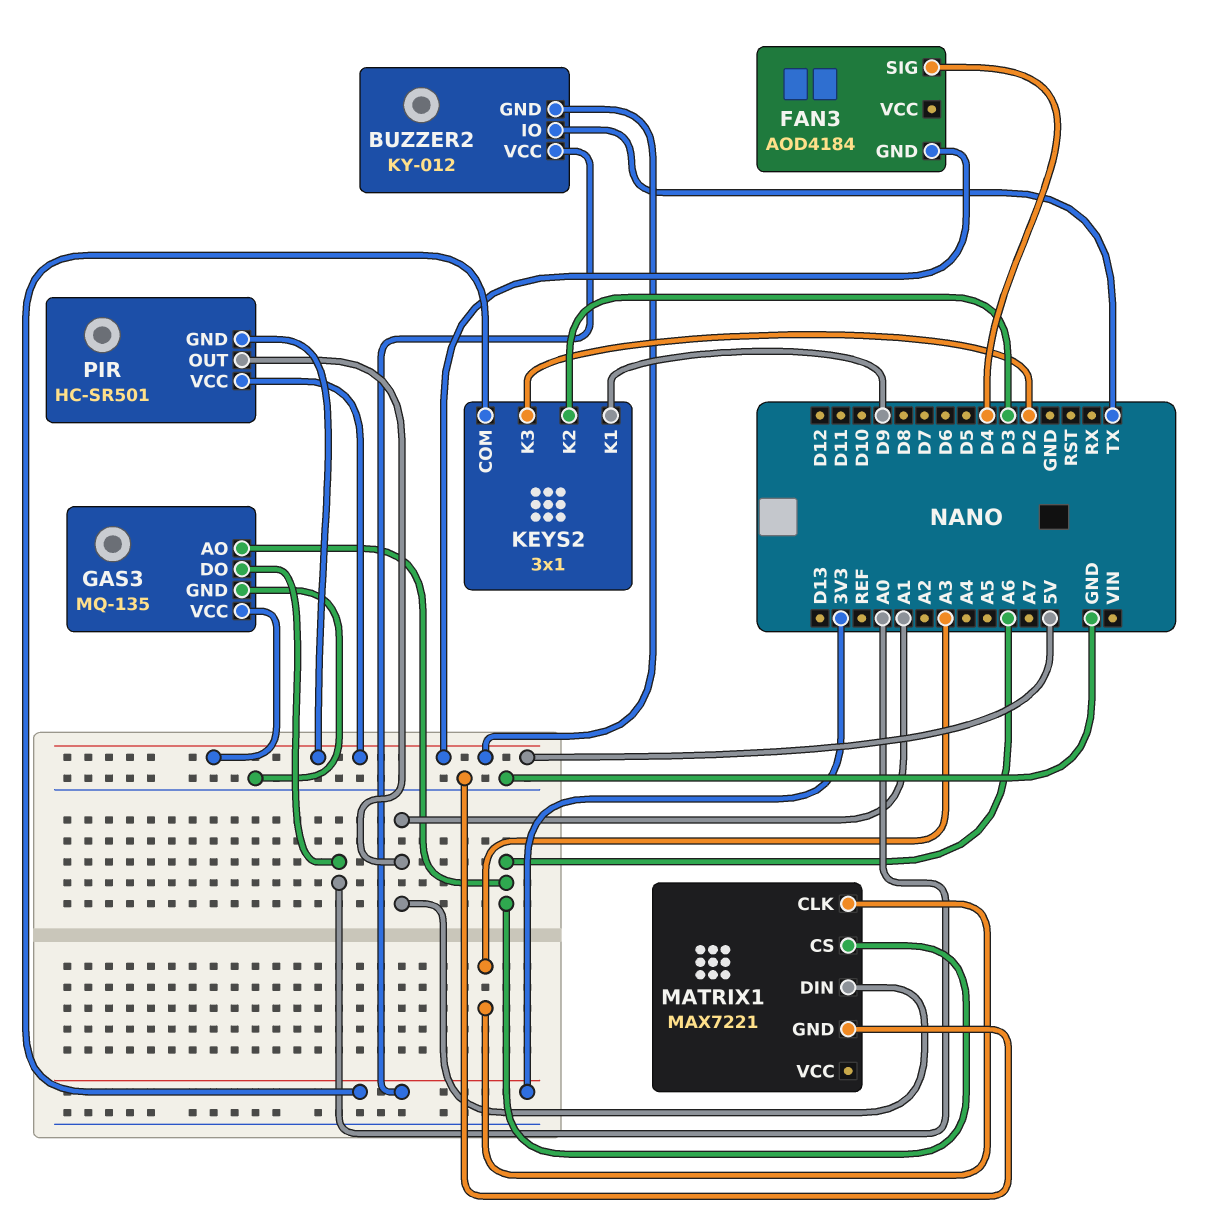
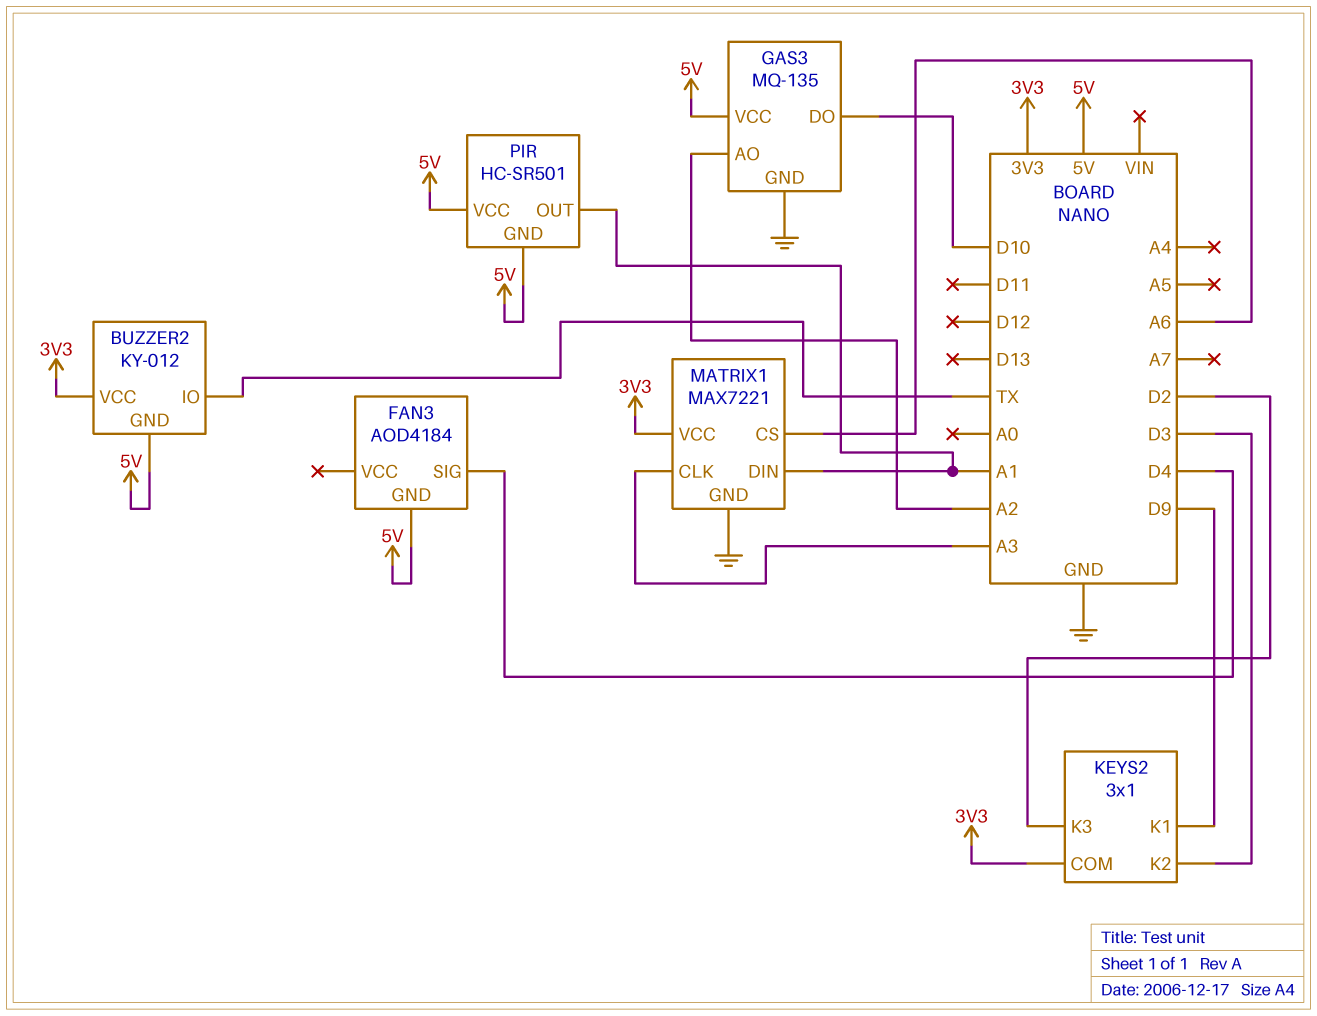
GAS3 pin AO: A6 -> A2
GAS3 pin DO: A0 -> D10
MATRIX1 pin VCC: none -> 3V3

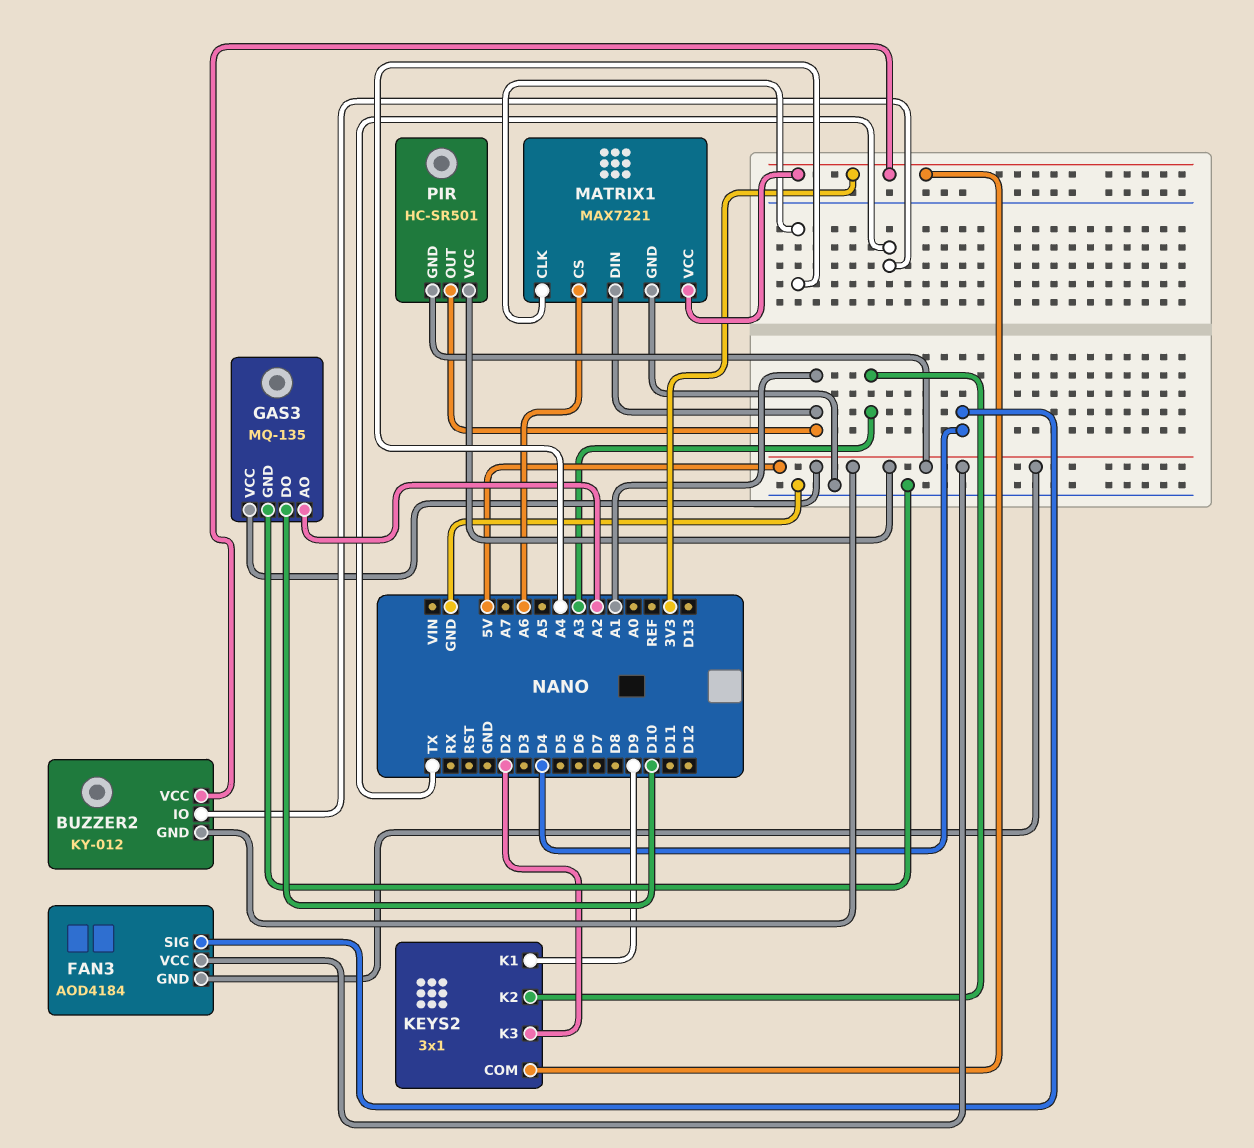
FAN3 pin VCC: none -> 5V
KEYS2 pin K2: D3 -> A3
MATRIX1 pin CLK: A3 -> A4

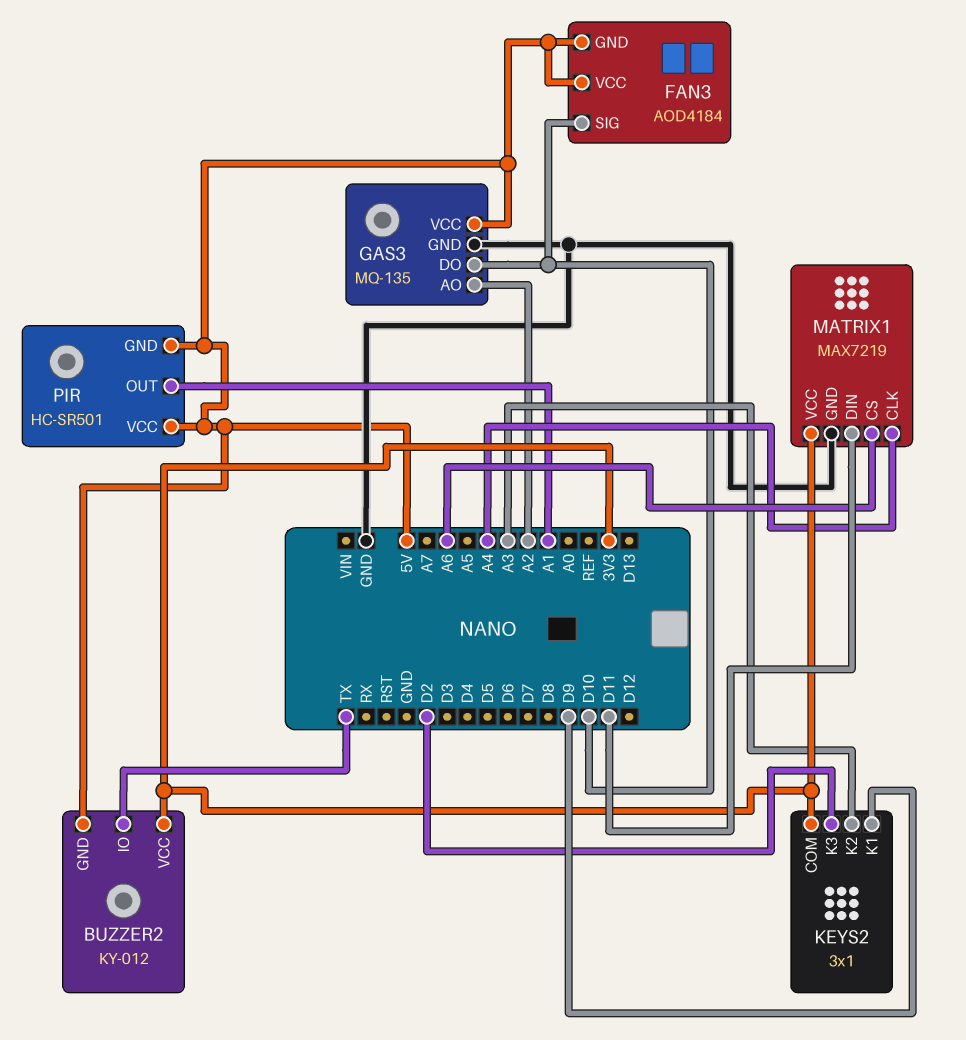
FAN3 pin SIG: D4 -> D10
MATRIX1: MAX7221 -> MAX7219
MATRIX1 pin DIN: A1 -> D11

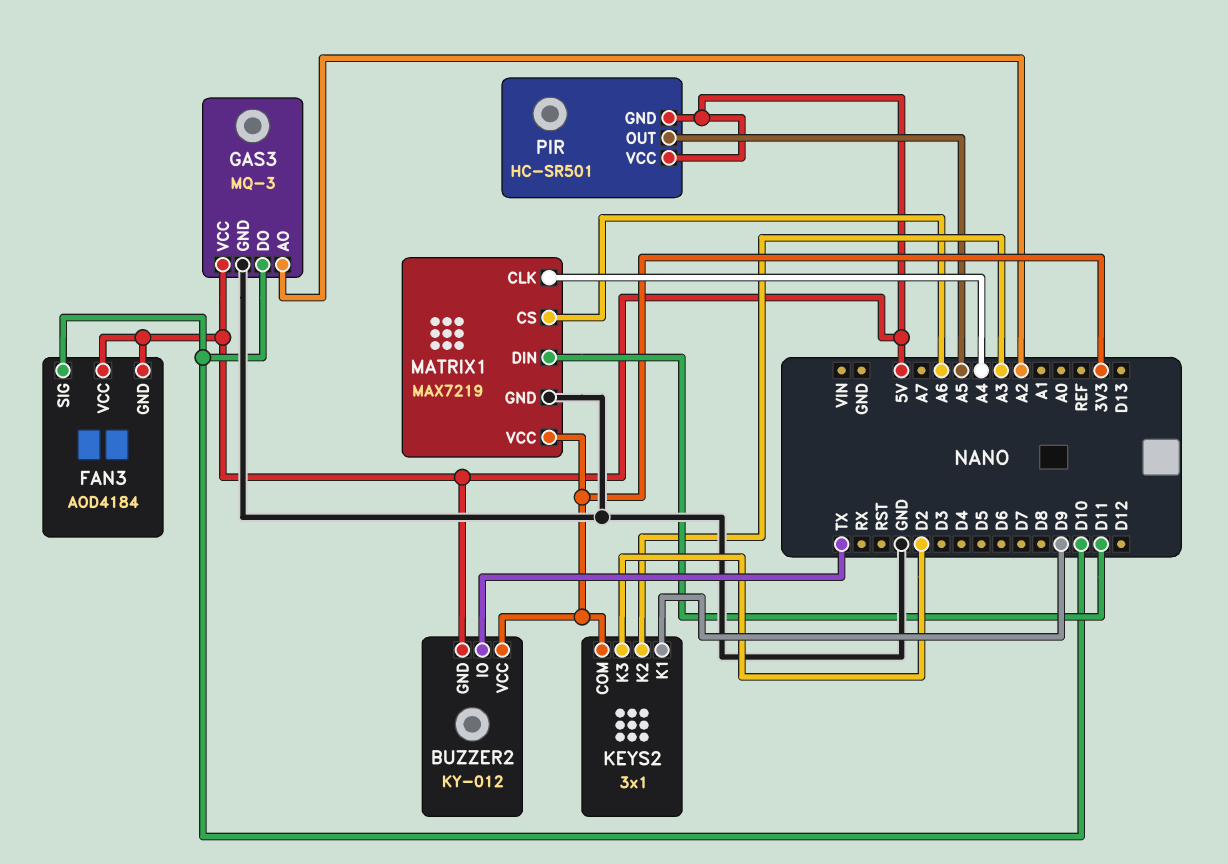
GAS3: MQ-135 -> MQ-3
PIR pin OUT: A1 -> A5

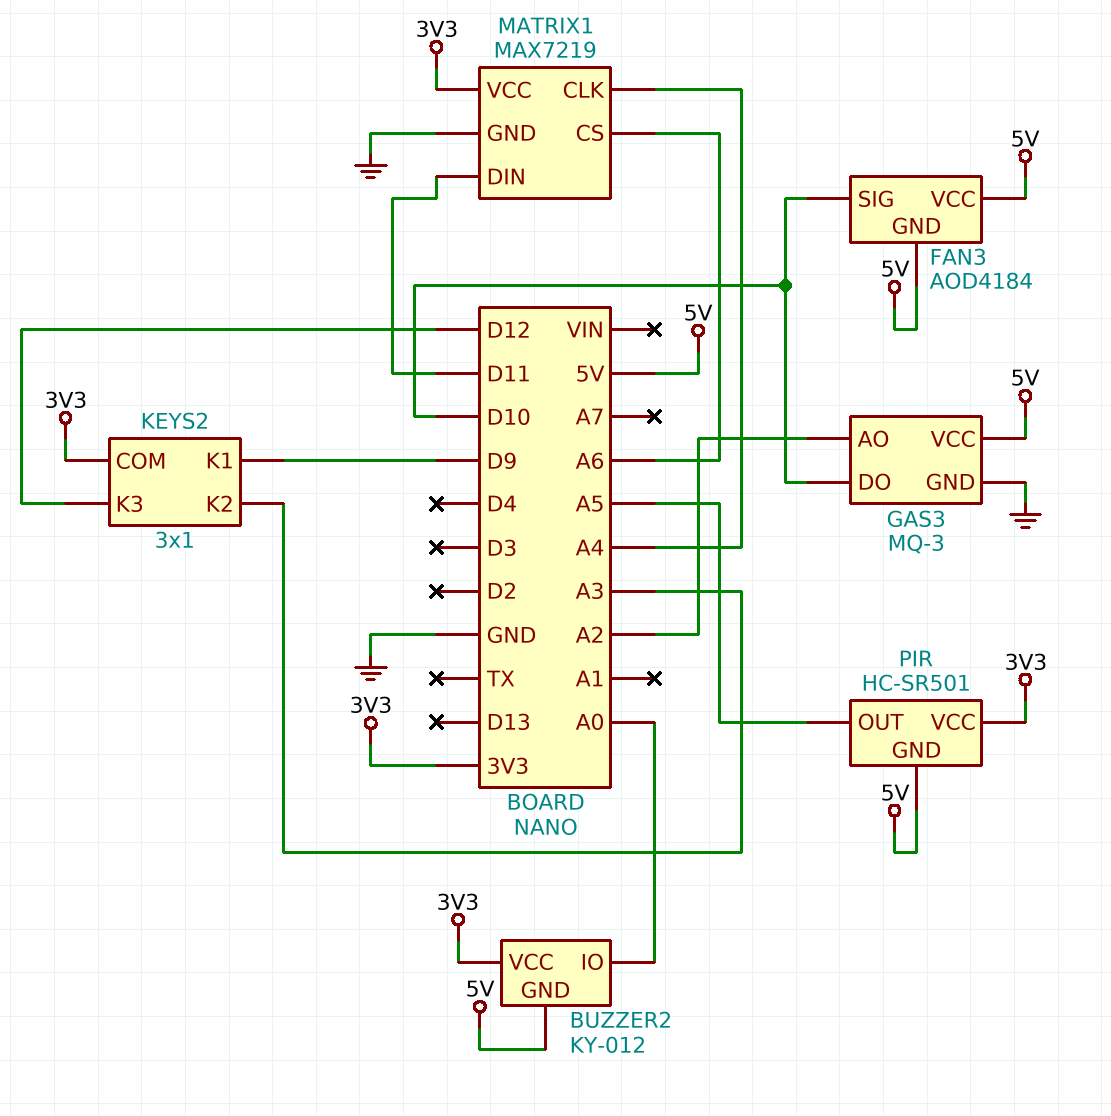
BUZZER2 pin IO: TX -> A0
KEYS2 pin K3: D2 -> D12
PIR pin VCC: 5V -> 3V3

